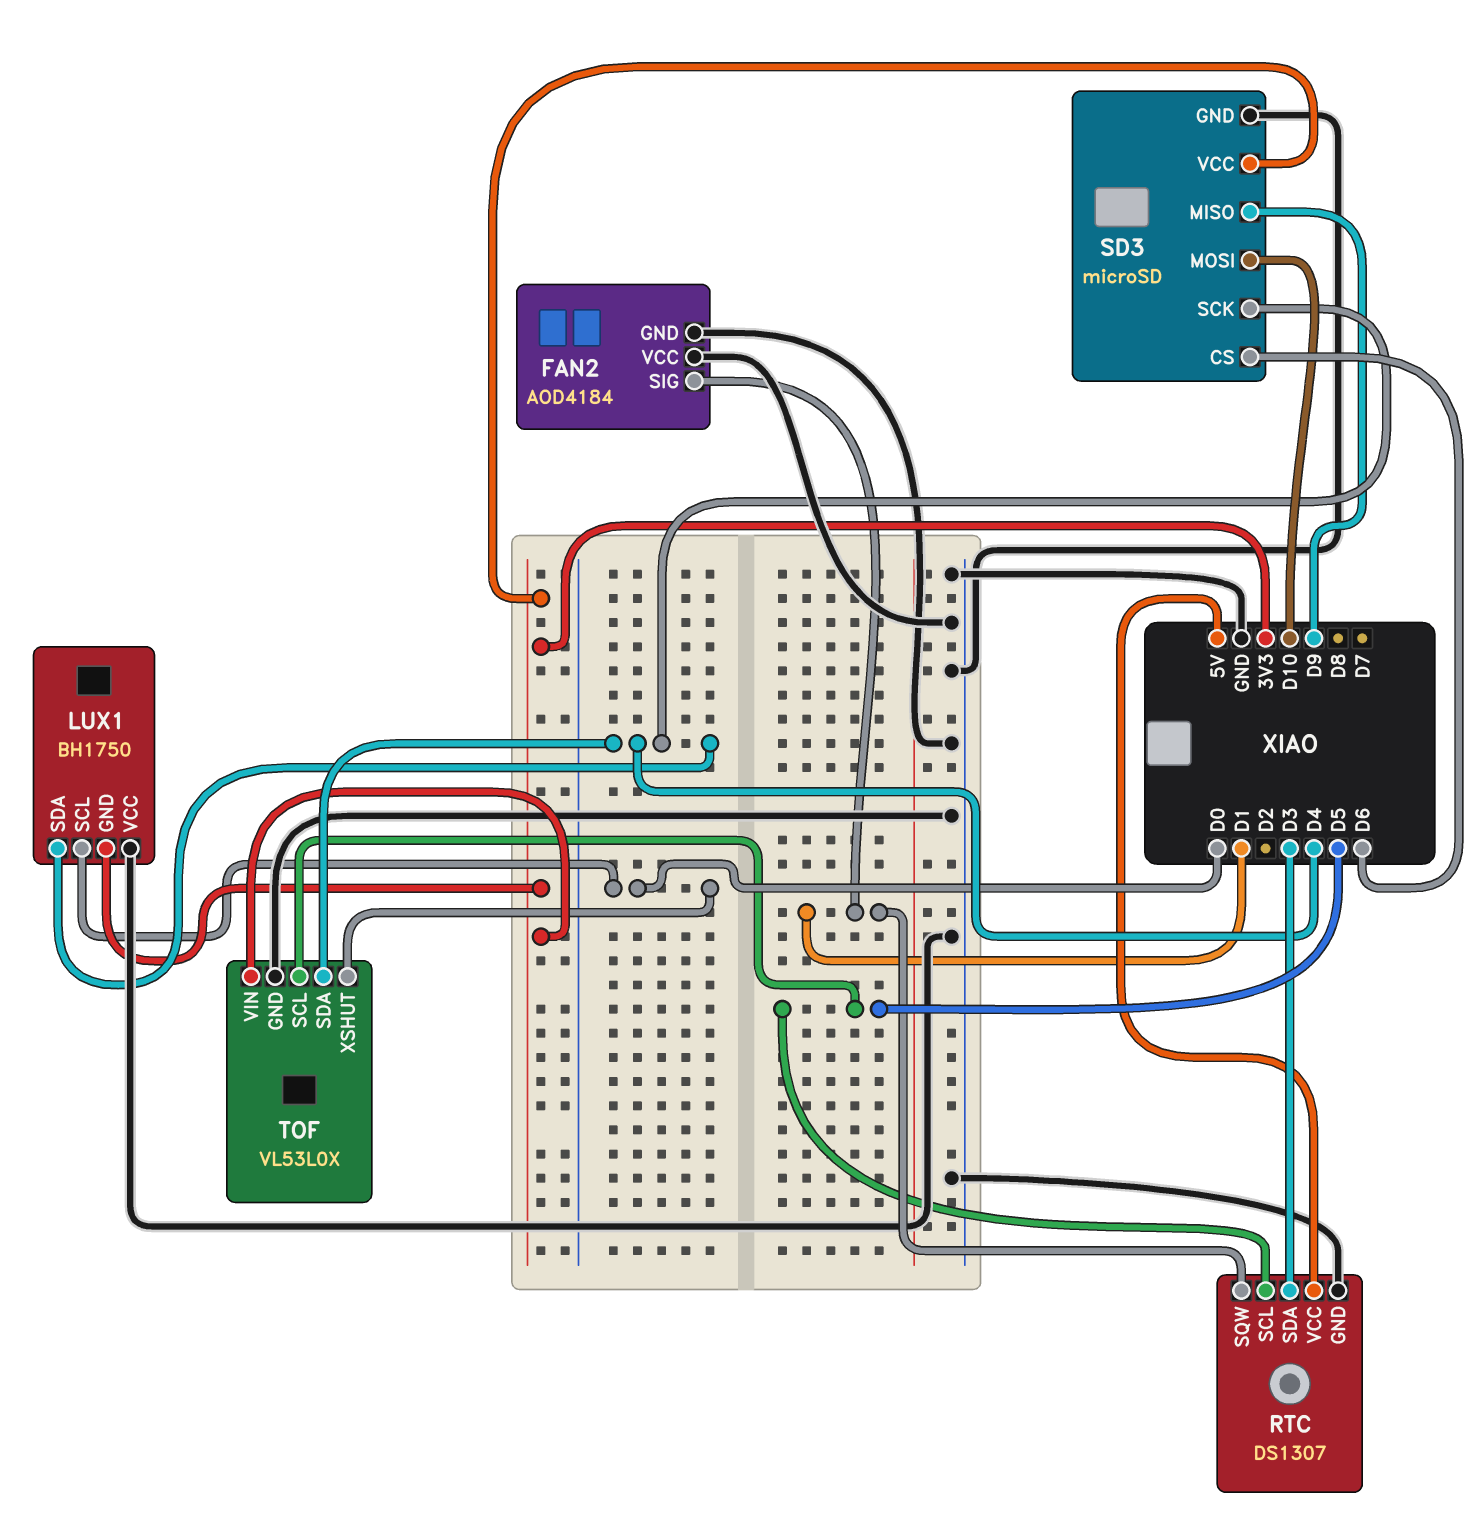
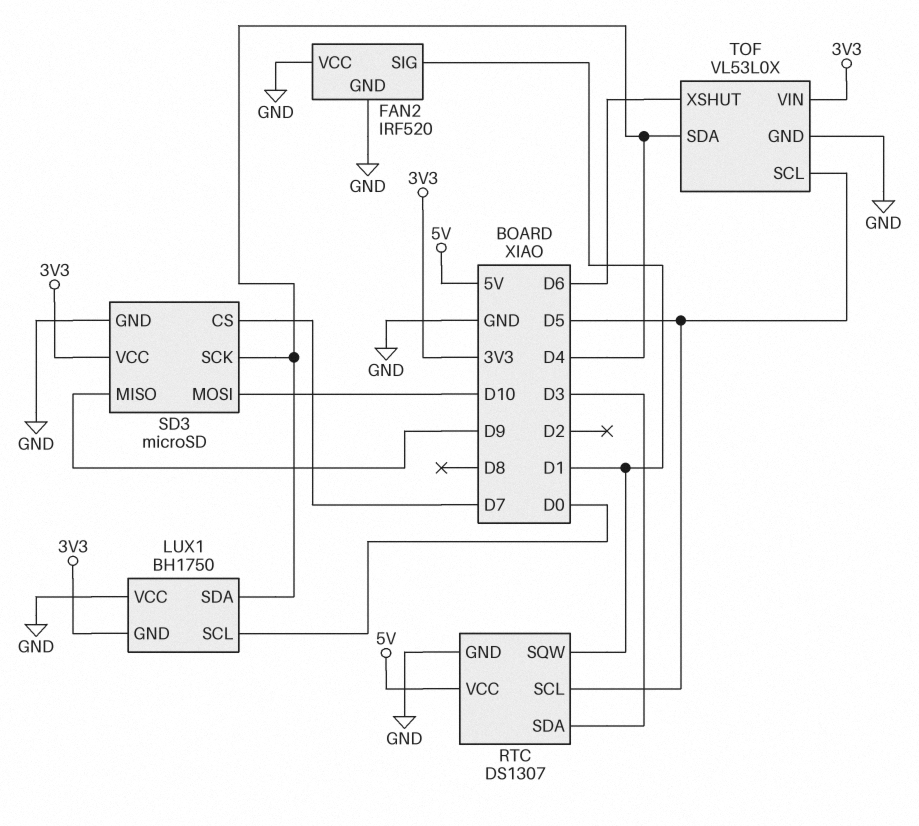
FAN2: AOD4184 -> IRF520
SD3 pin CS: D6 -> D7
TOF pin XSHUT: D0 -> D6

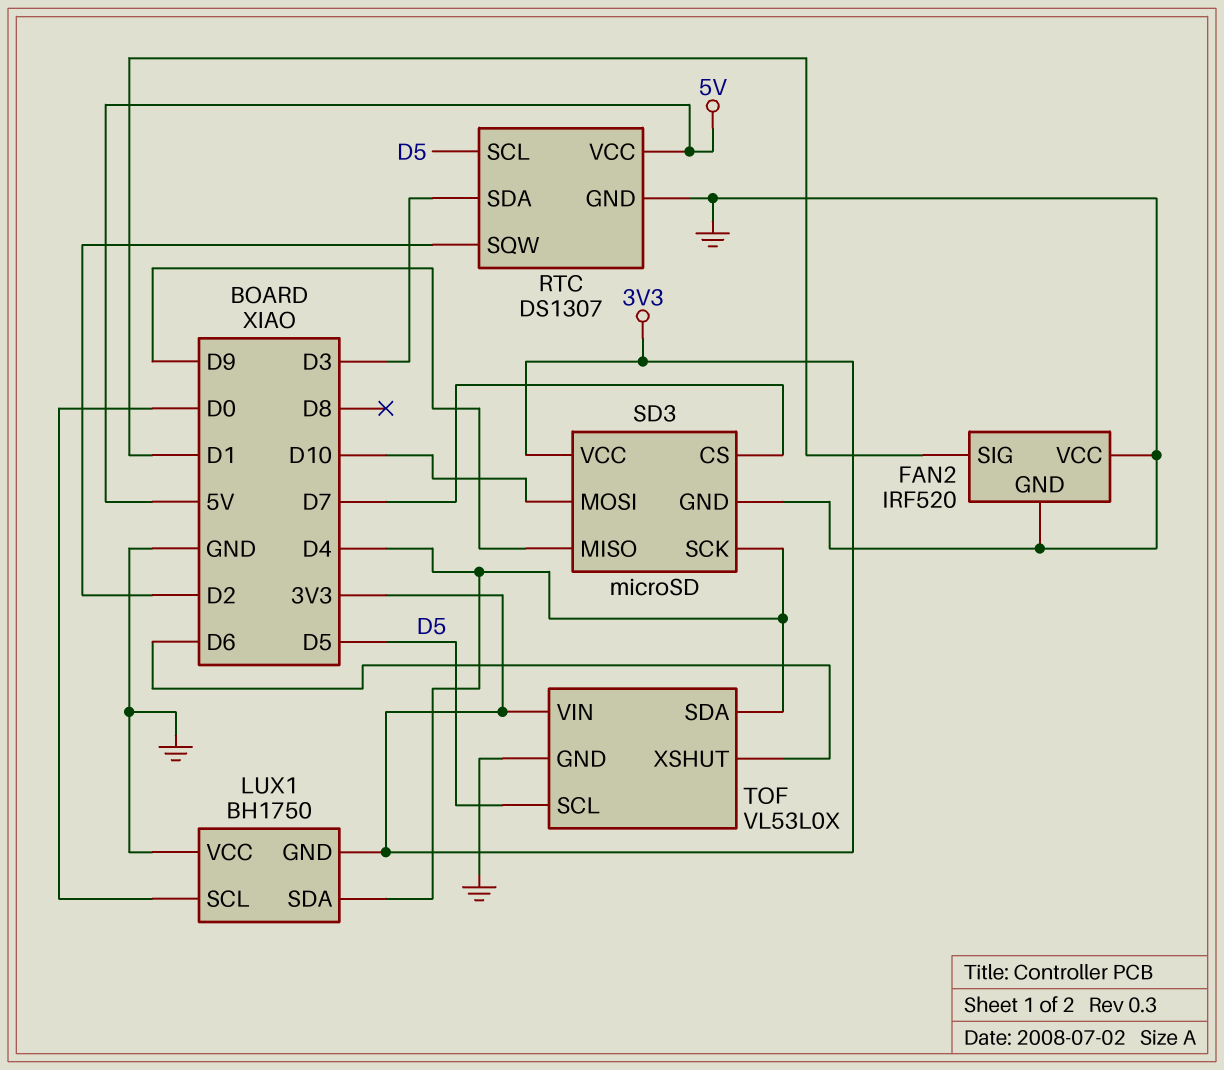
RTC pin SQW: D1 -> D2

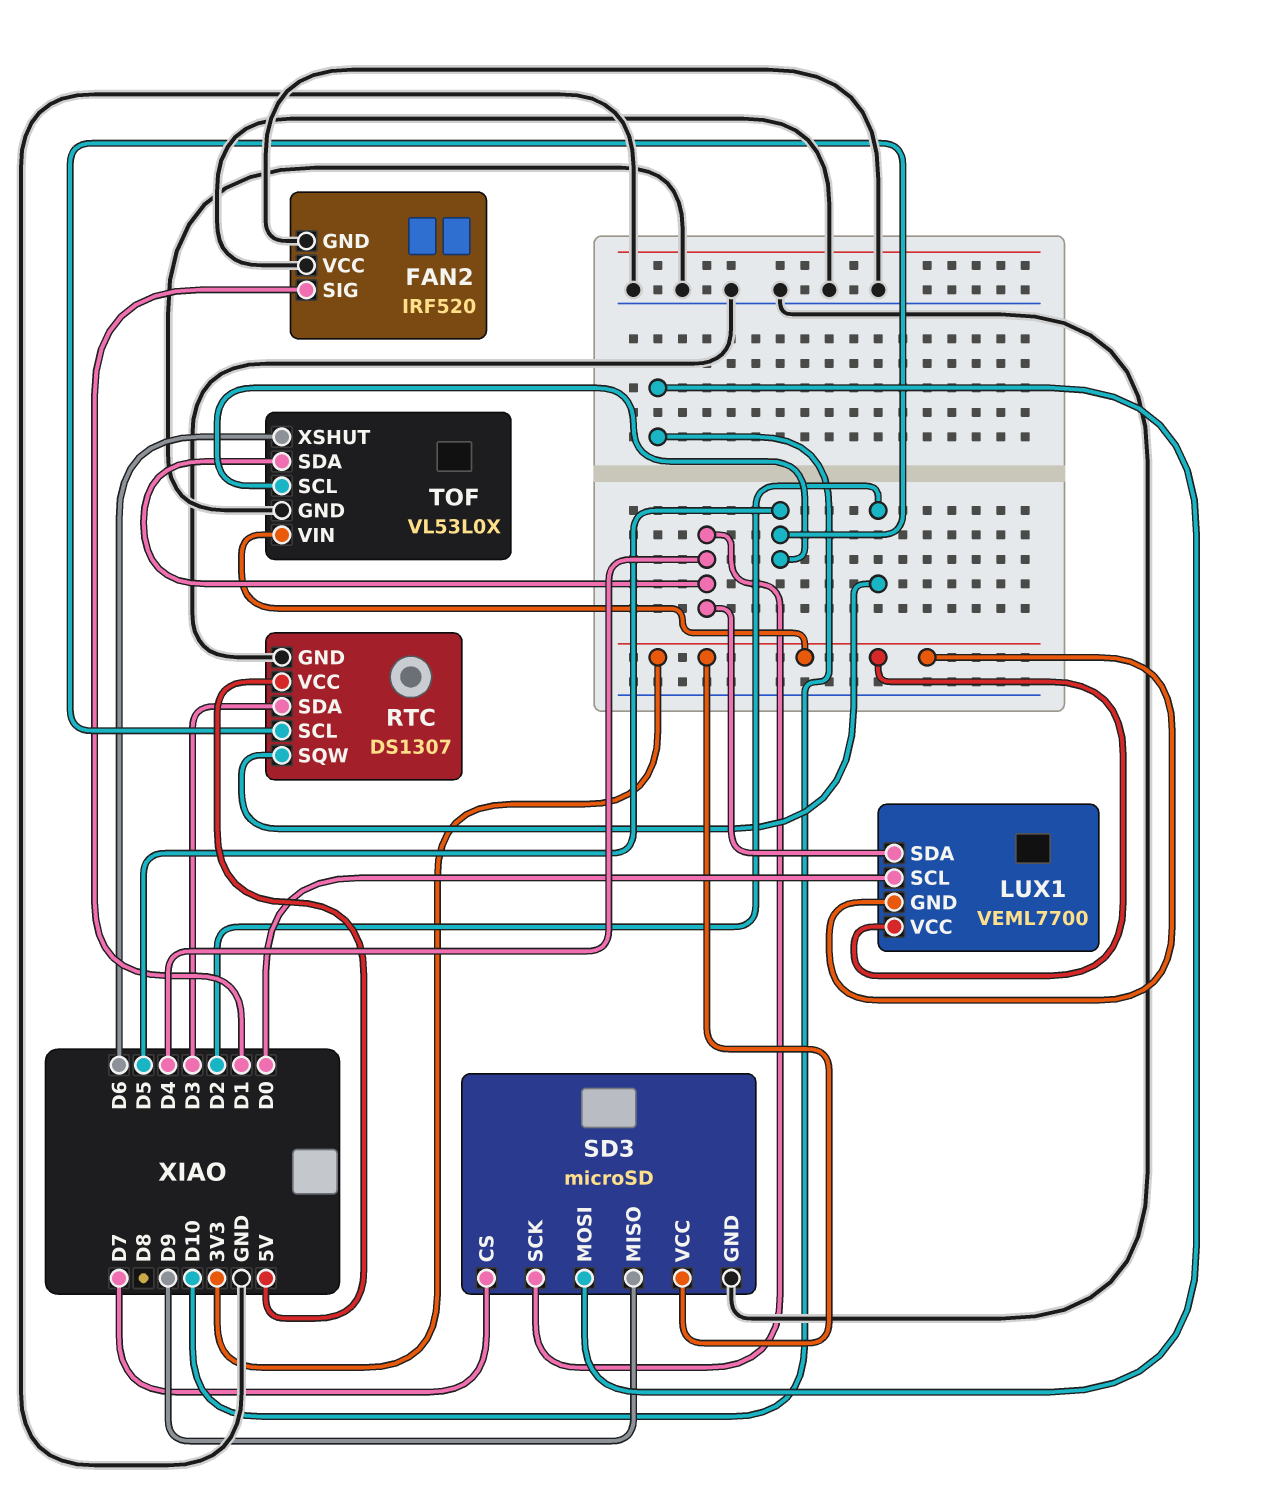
LUX1: BH1750 -> VEML7700
LUX1 pin VCC: GND -> 3V3

